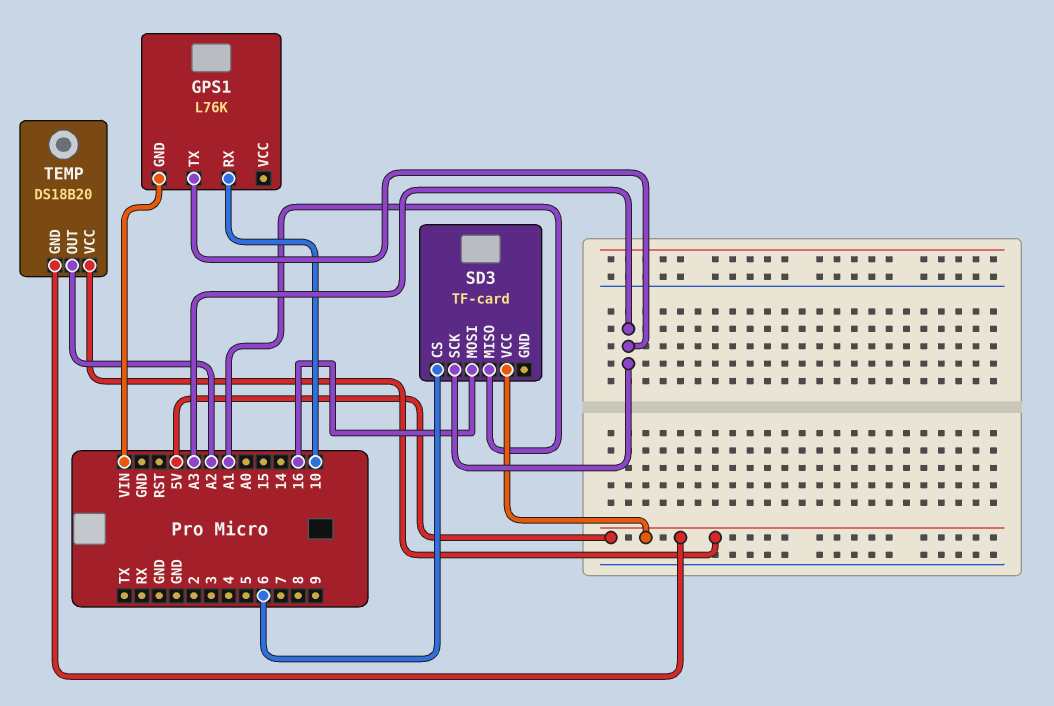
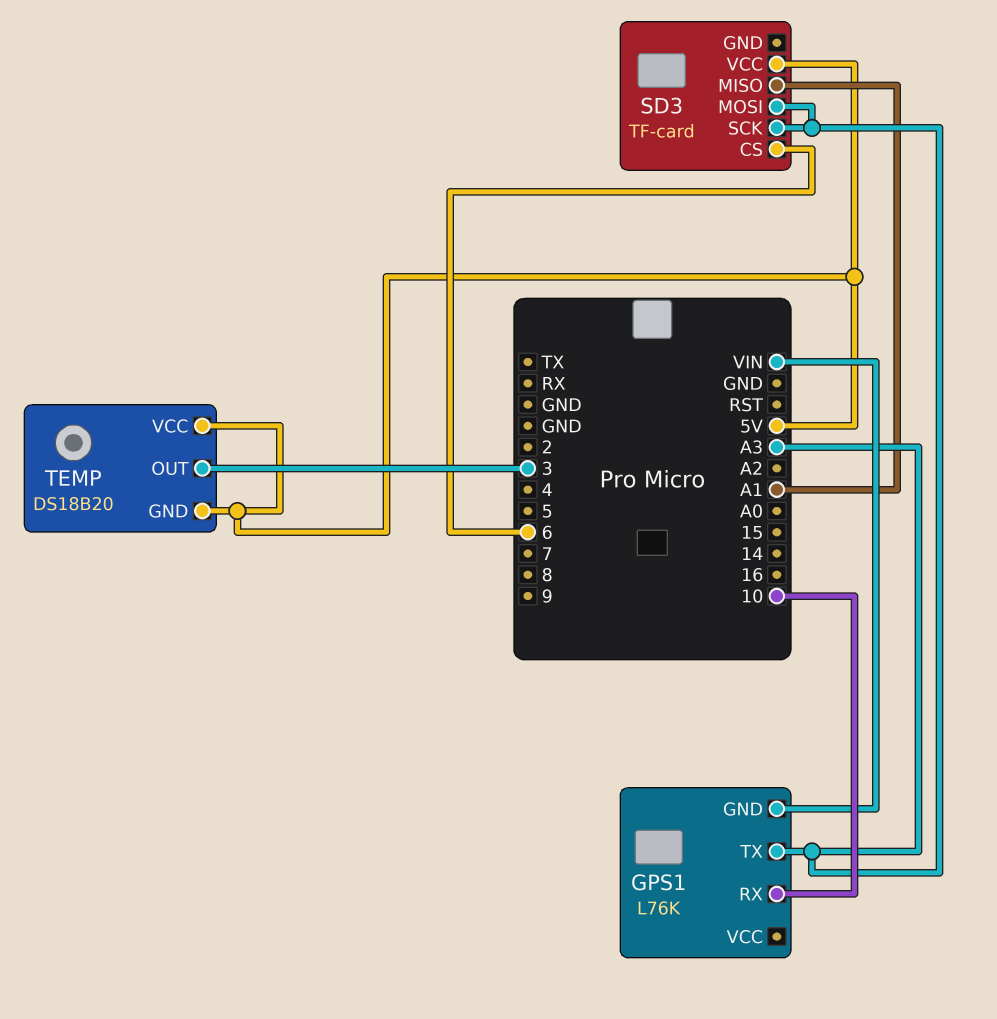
SD3 pin MOSI: 16 -> A3
TEMP pin OUT: A2 -> 3

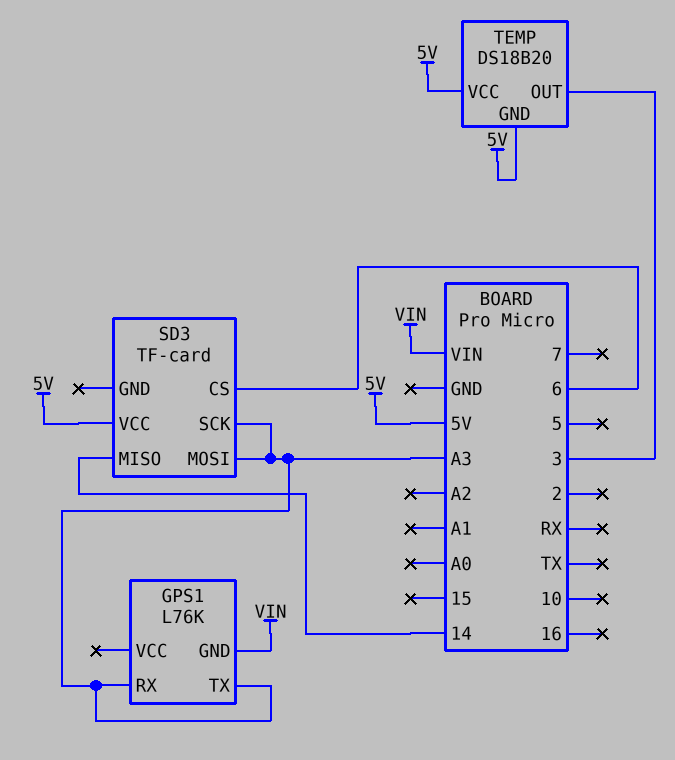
GPS1 pin RX: 10 -> A3
SD3 pin MISO: A1 -> 14

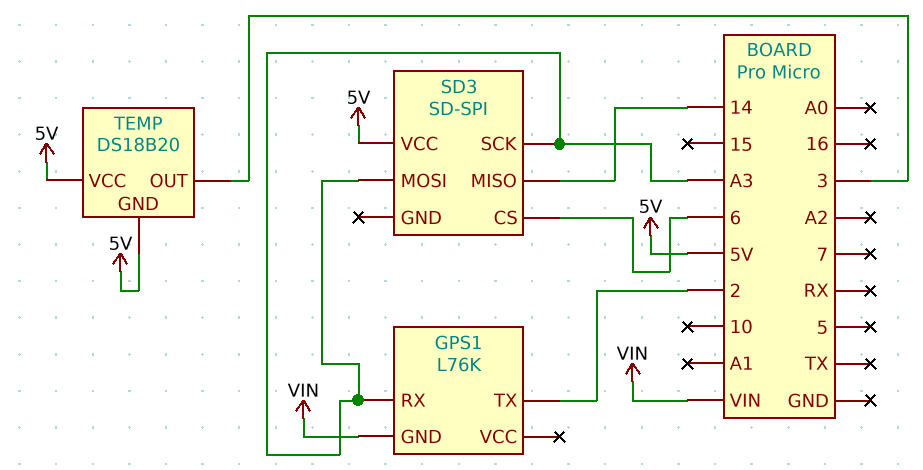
GPS1 pin TX: A3 -> 2
SD3: TF-card -> SD-SPI

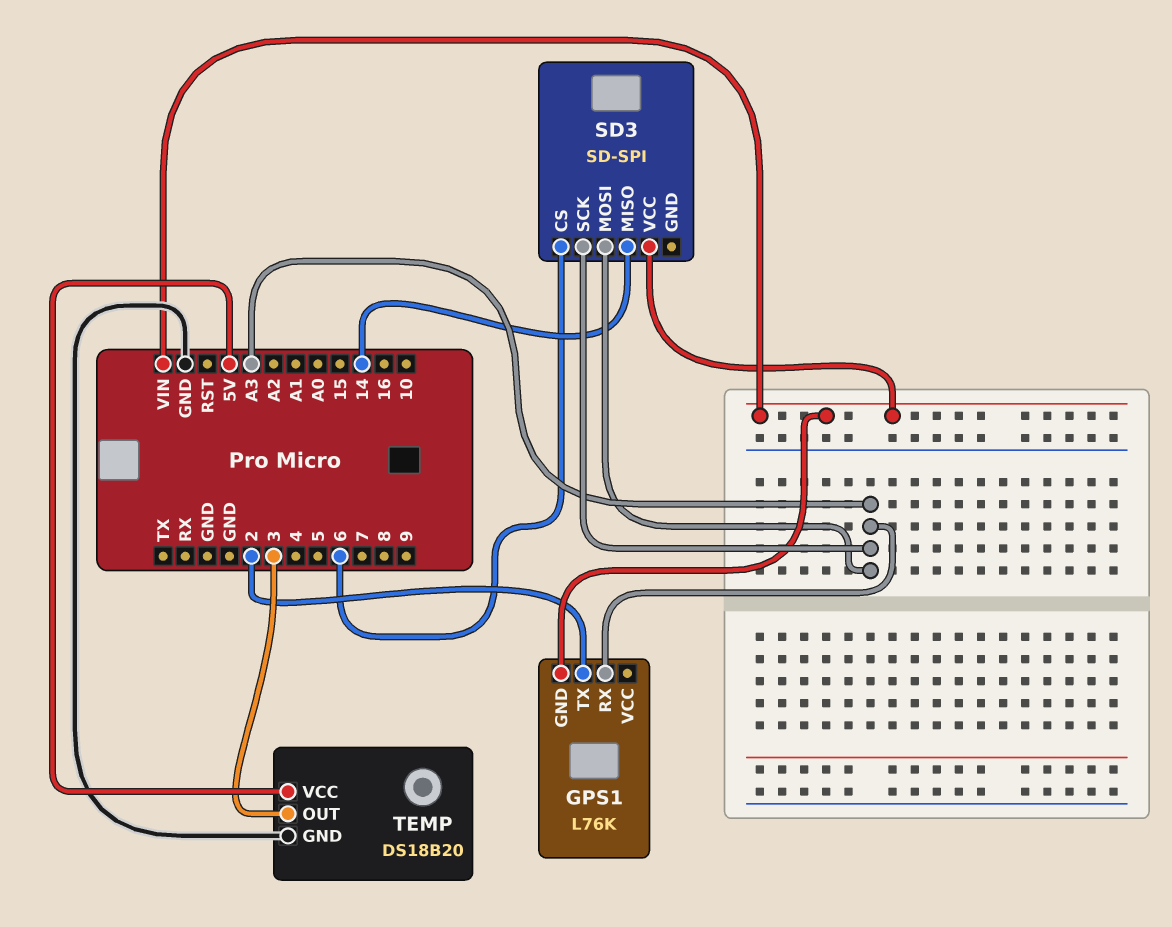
SD3 pin VCC: 5V -> VIN
TEMP pin GND: 5V -> GND

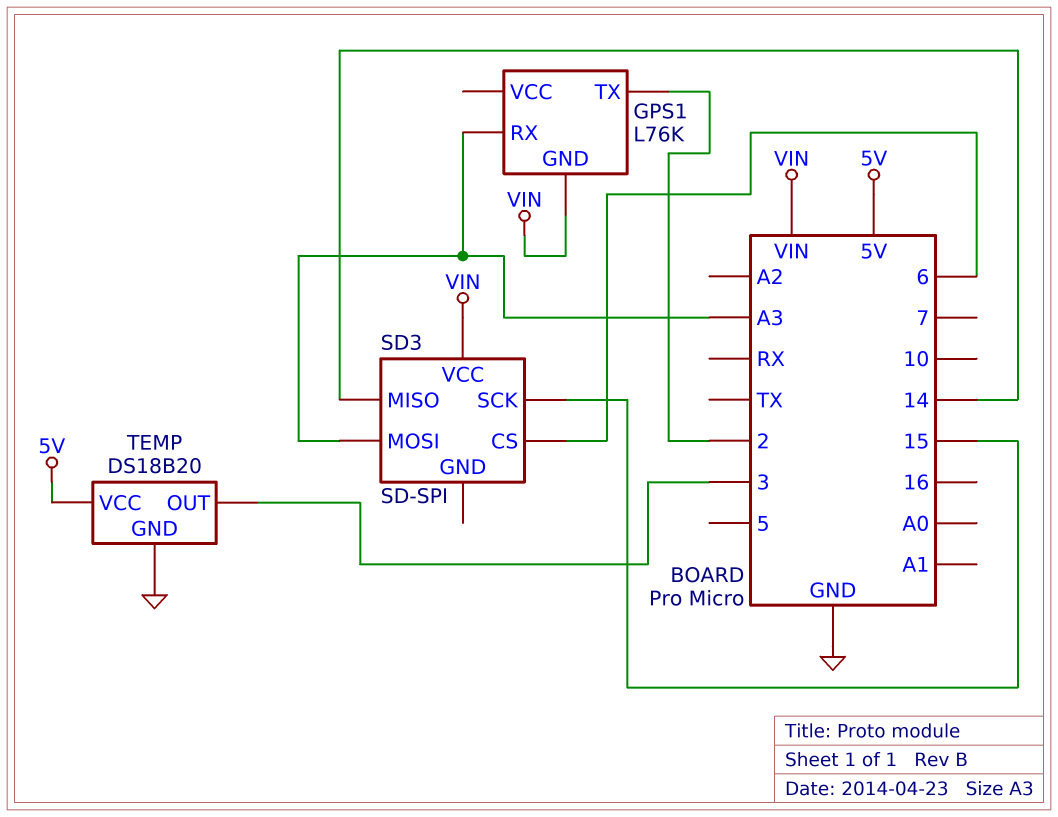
SD3 pin SCK: A3 -> 15

